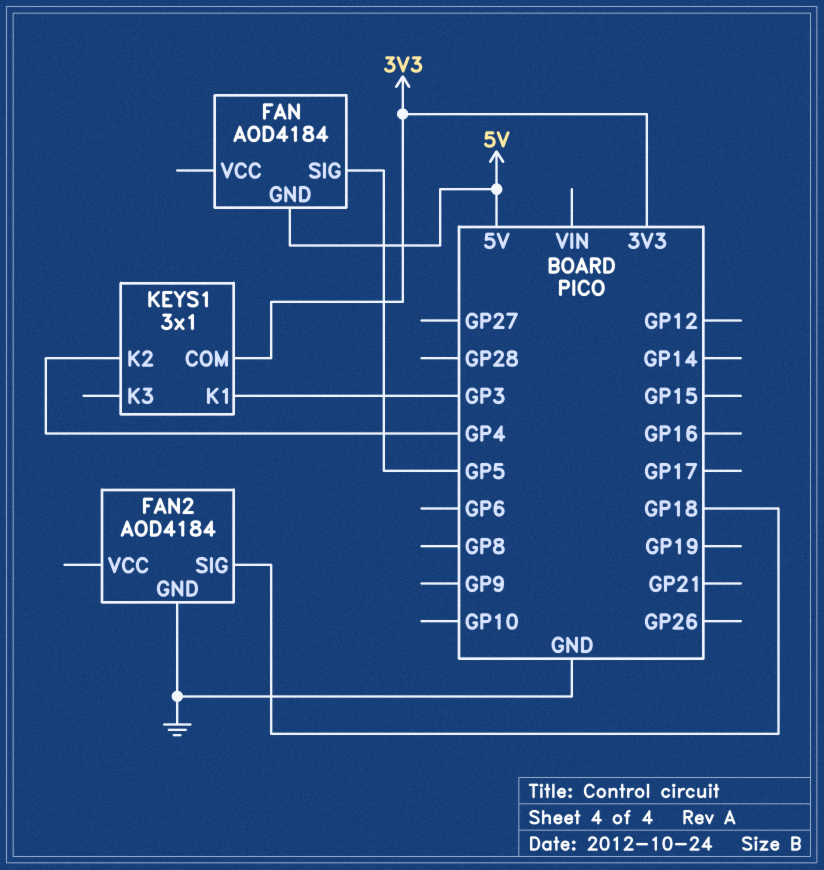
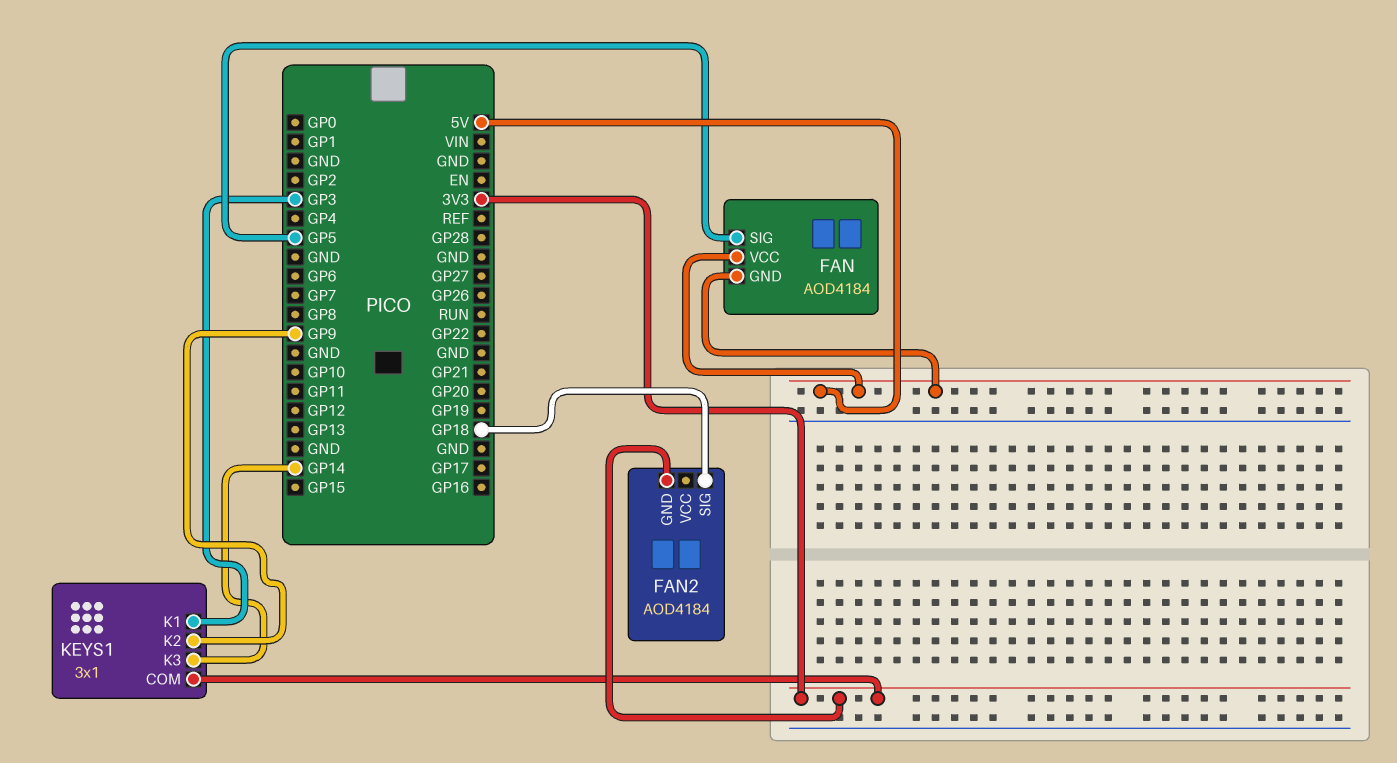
FAN pin VCC: none -> 5V
FAN2 pin GND: GND -> 3V3
KEYS1 pin K2: GP4 -> GP9
KEYS1 pin K3: none -> GP14

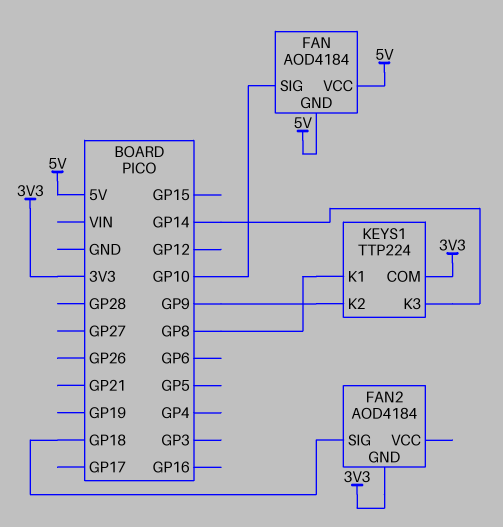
FAN pin SIG: GP5 -> GP10
KEYS1: 3x1 -> TTP224
KEYS1 pin K1: GP3 -> GP8

